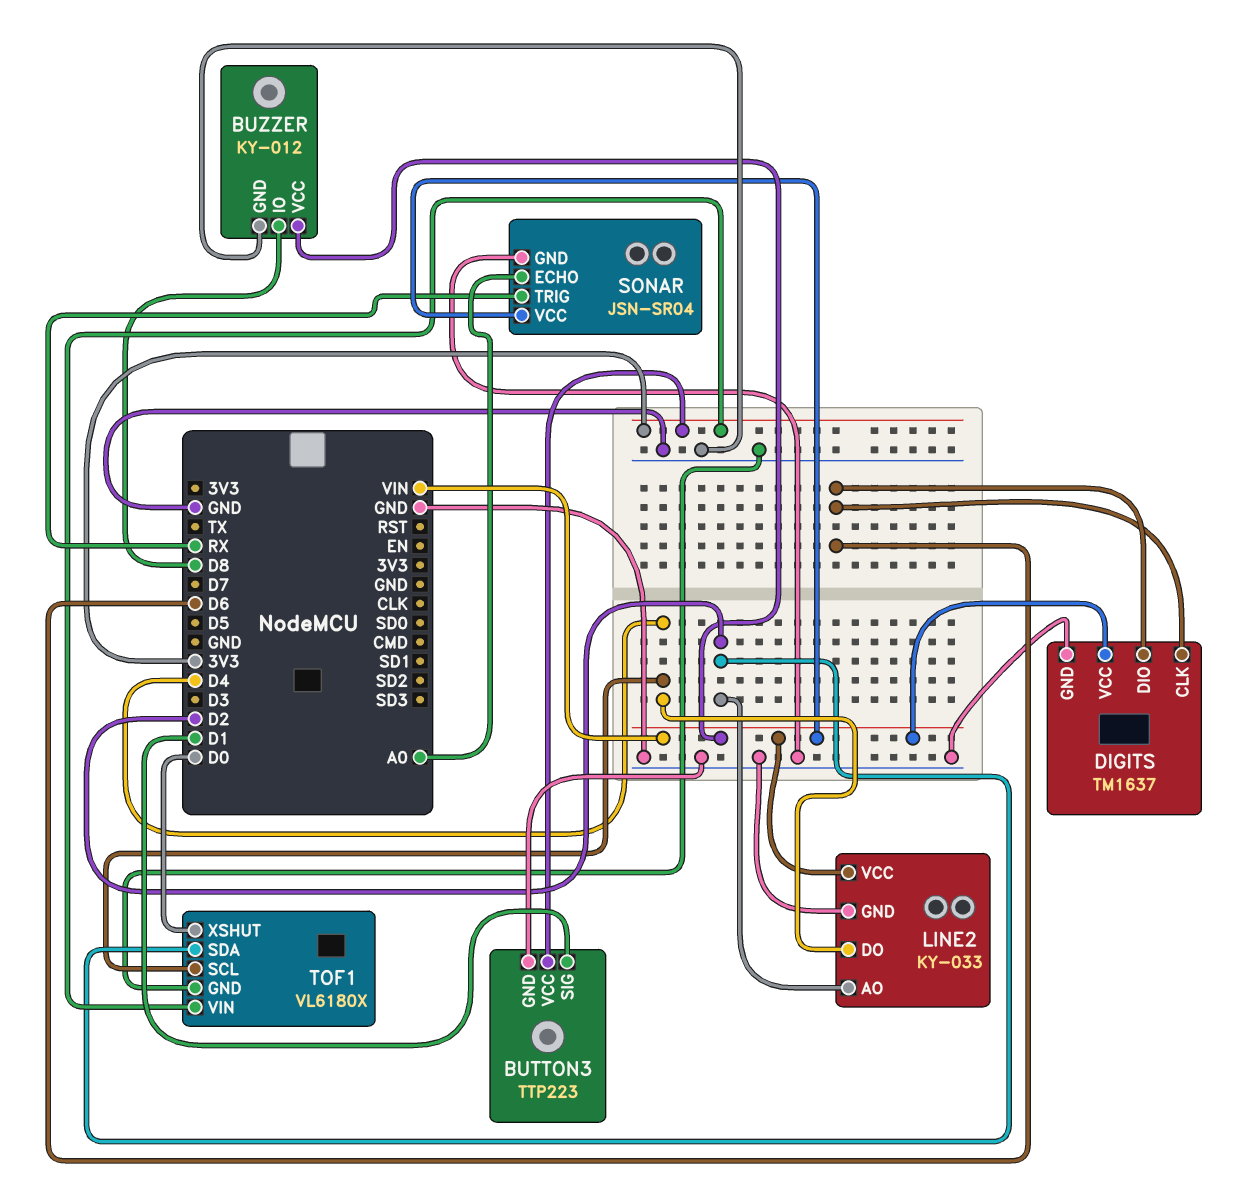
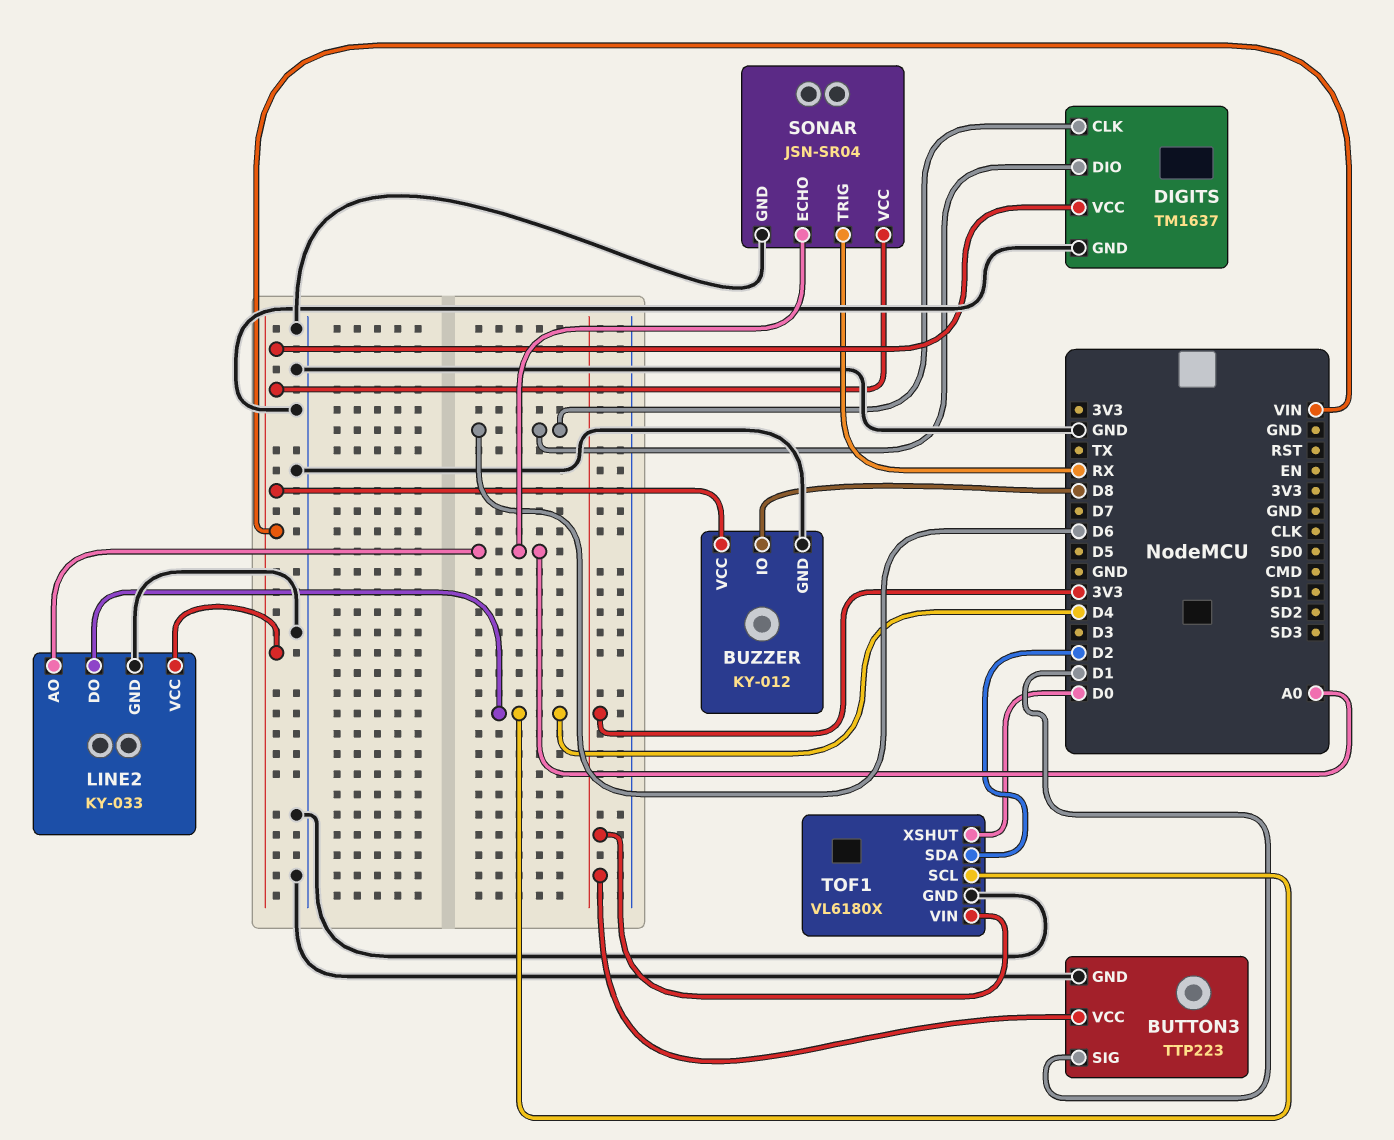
LINE2 pin AO: D2 -> A0

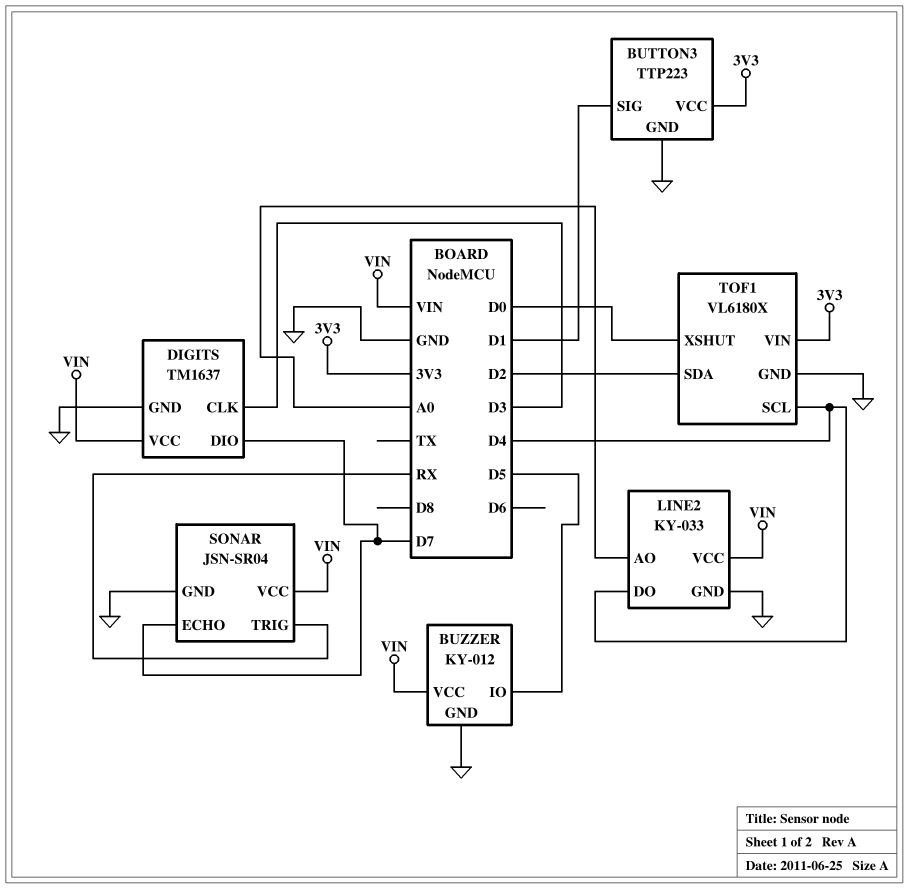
BUZZER pin IO: D8 -> D5
DIGITS pin CLK: D6 -> D3
DIGITS pin DIO: D6 -> D7
SONAR pin ECHO: A0 -> D7

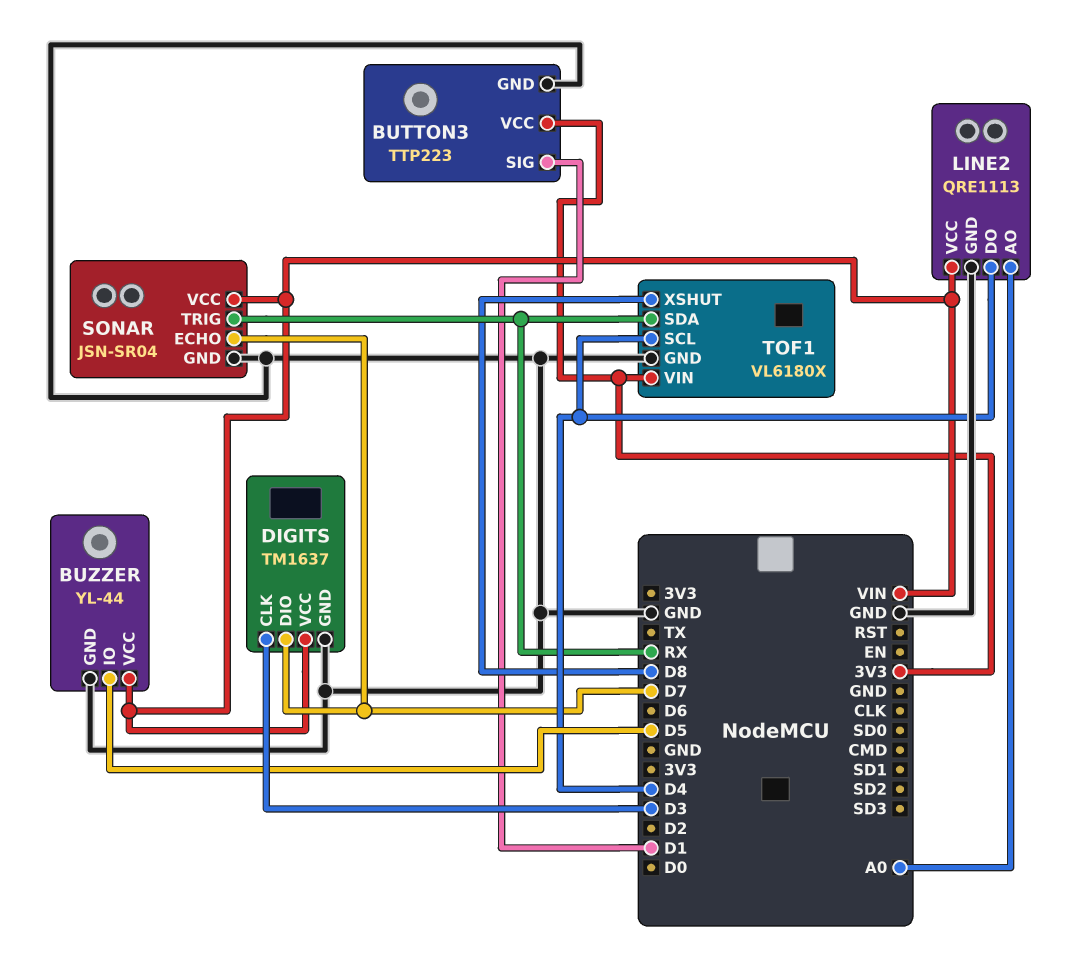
BUZZER: KY-012 -> YL-44
LINE2: KY-033 -> QRE1113
TOF1 pin SDA: D2 -> RX
TOF1 pin XSHUT: D0 -> D8

